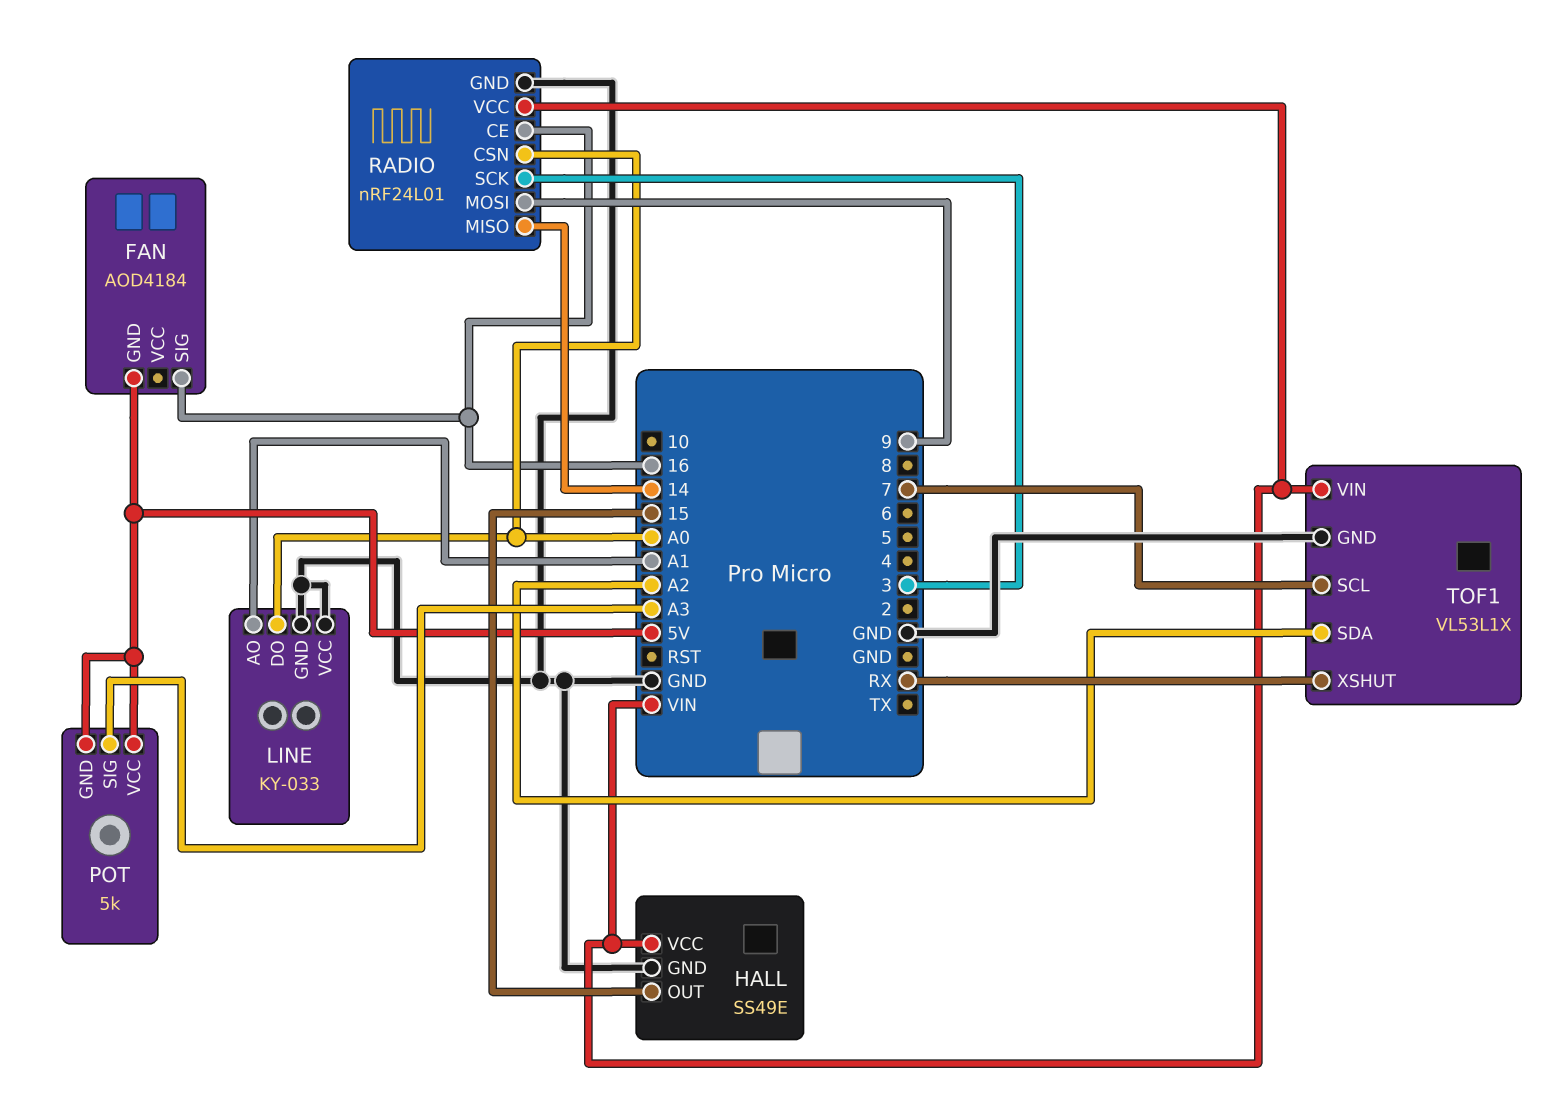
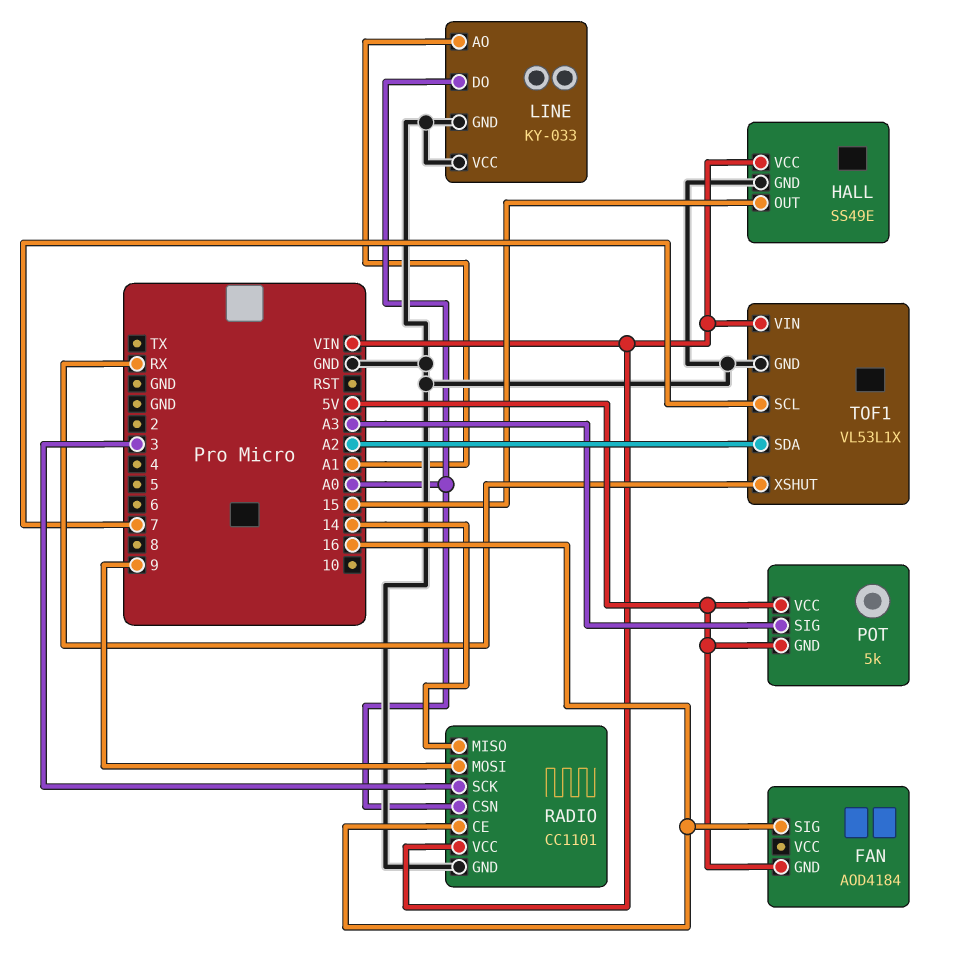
RADIO: nRF24L01 -> CC1101

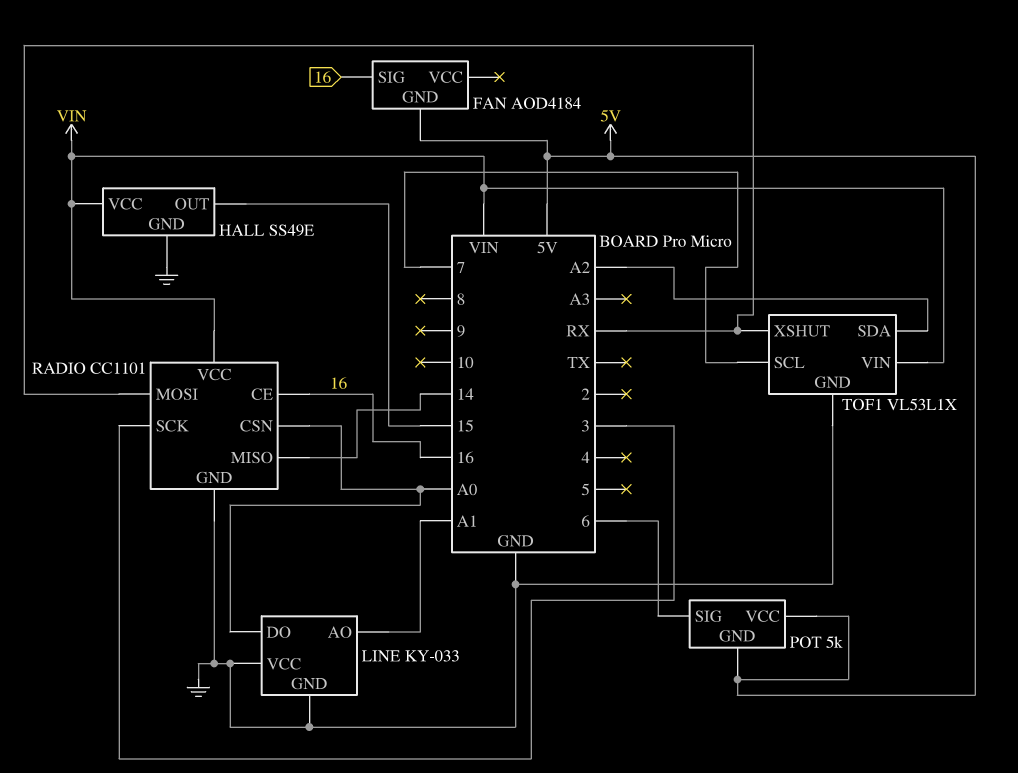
POT pin SIG: A3 -> 6
RADIO pin MOSI: 9 -> RX

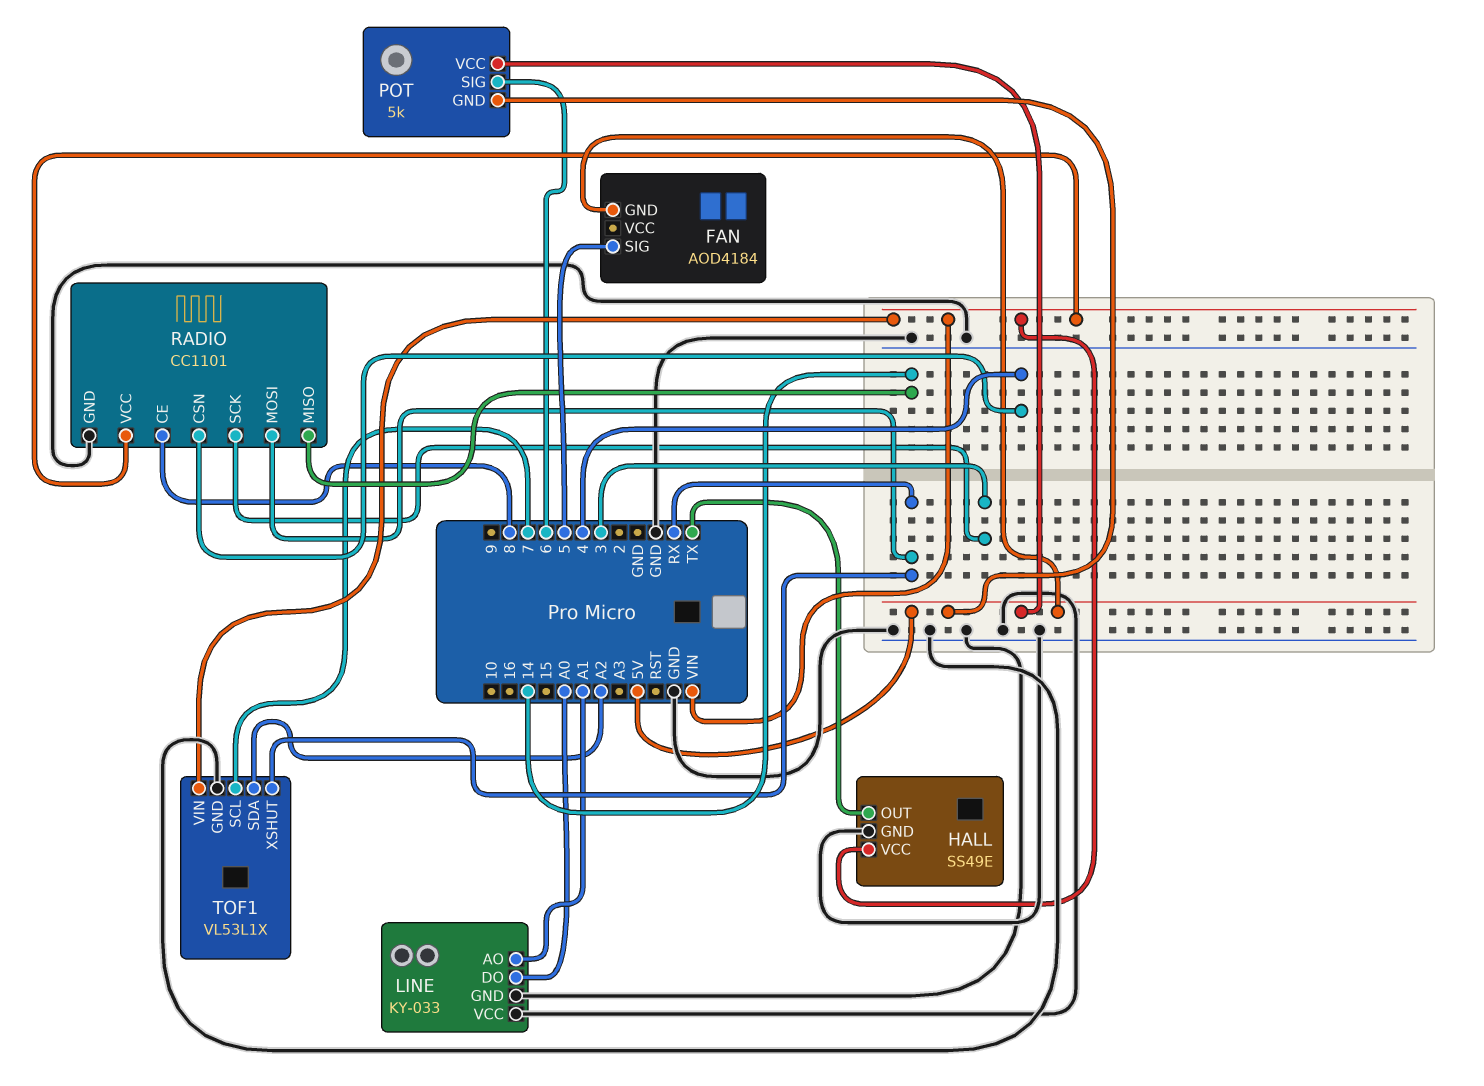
FAN pin SIG: 16 -> 5
HALL pin OUT: 15 -> TX
RADIO pin CE: 16 -> 8
RADIO pin CSN: A0 -> 4

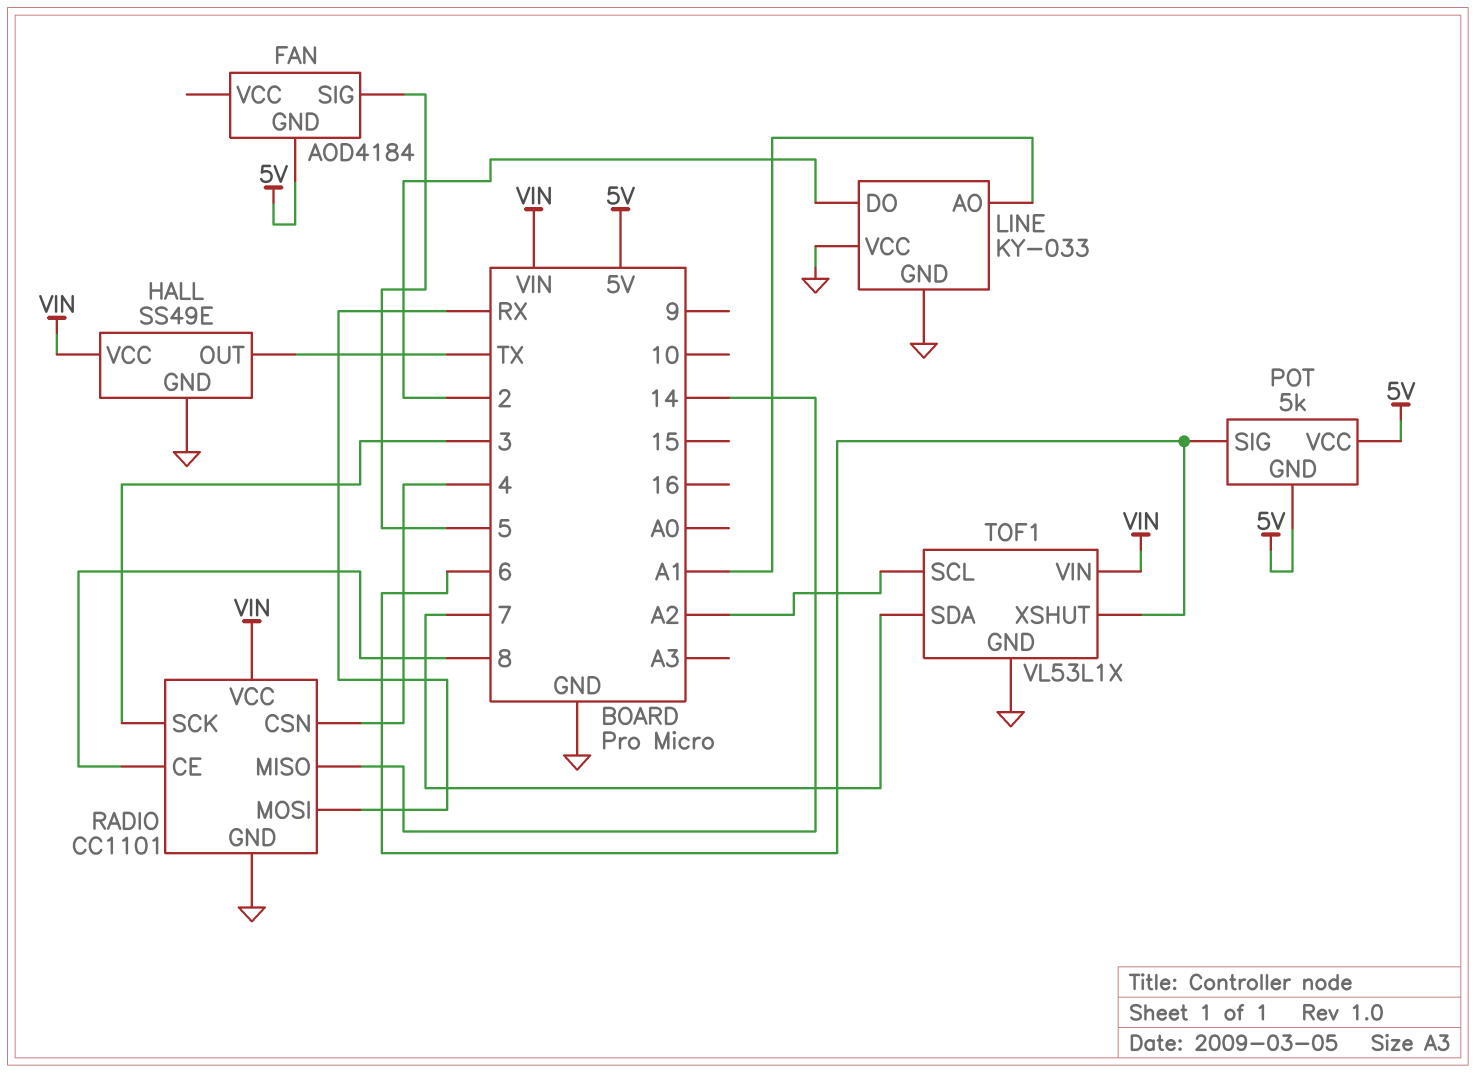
LINE pin DO: A0 -> 2
TOF1 pin SCL: 7 -> A2
TOF1 pin SDA: A2 -> 7
TOF1 pin XSHUT: RX -> 6

